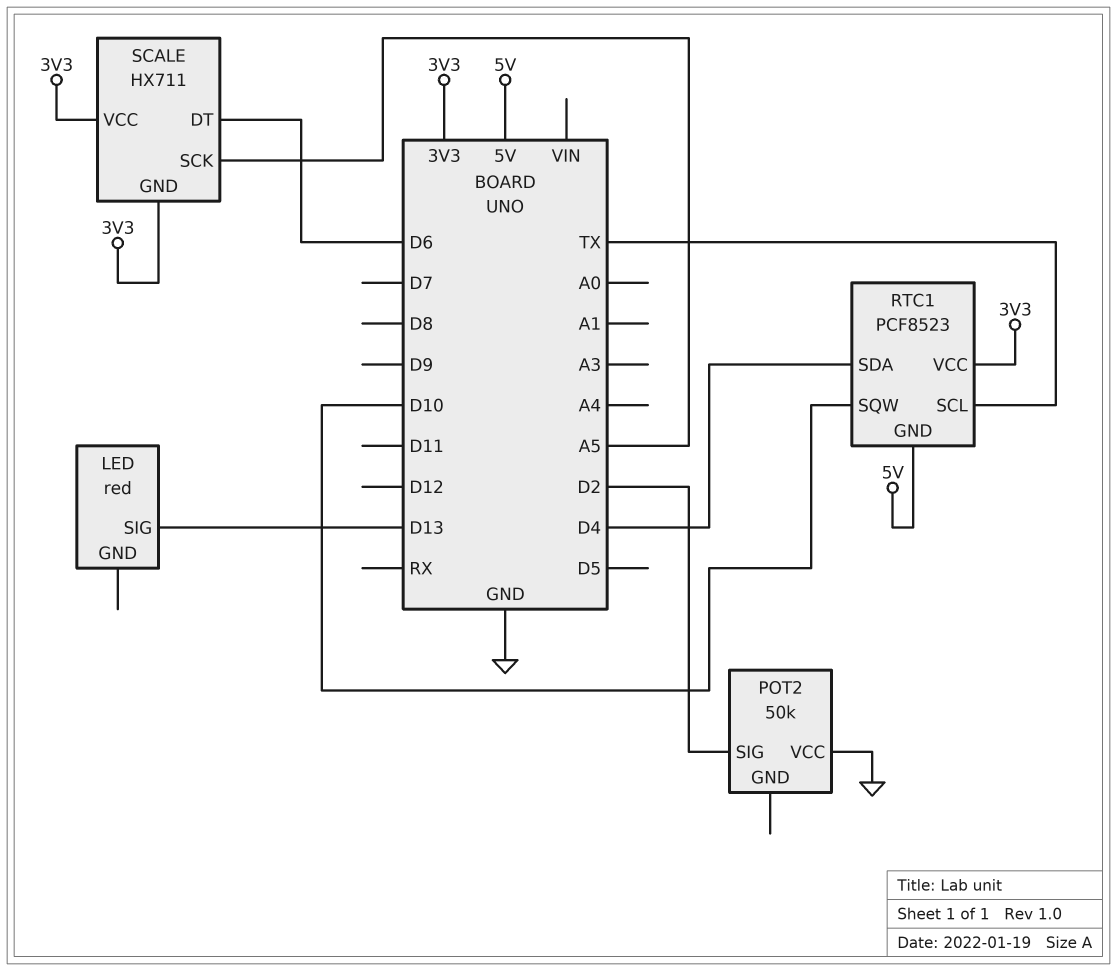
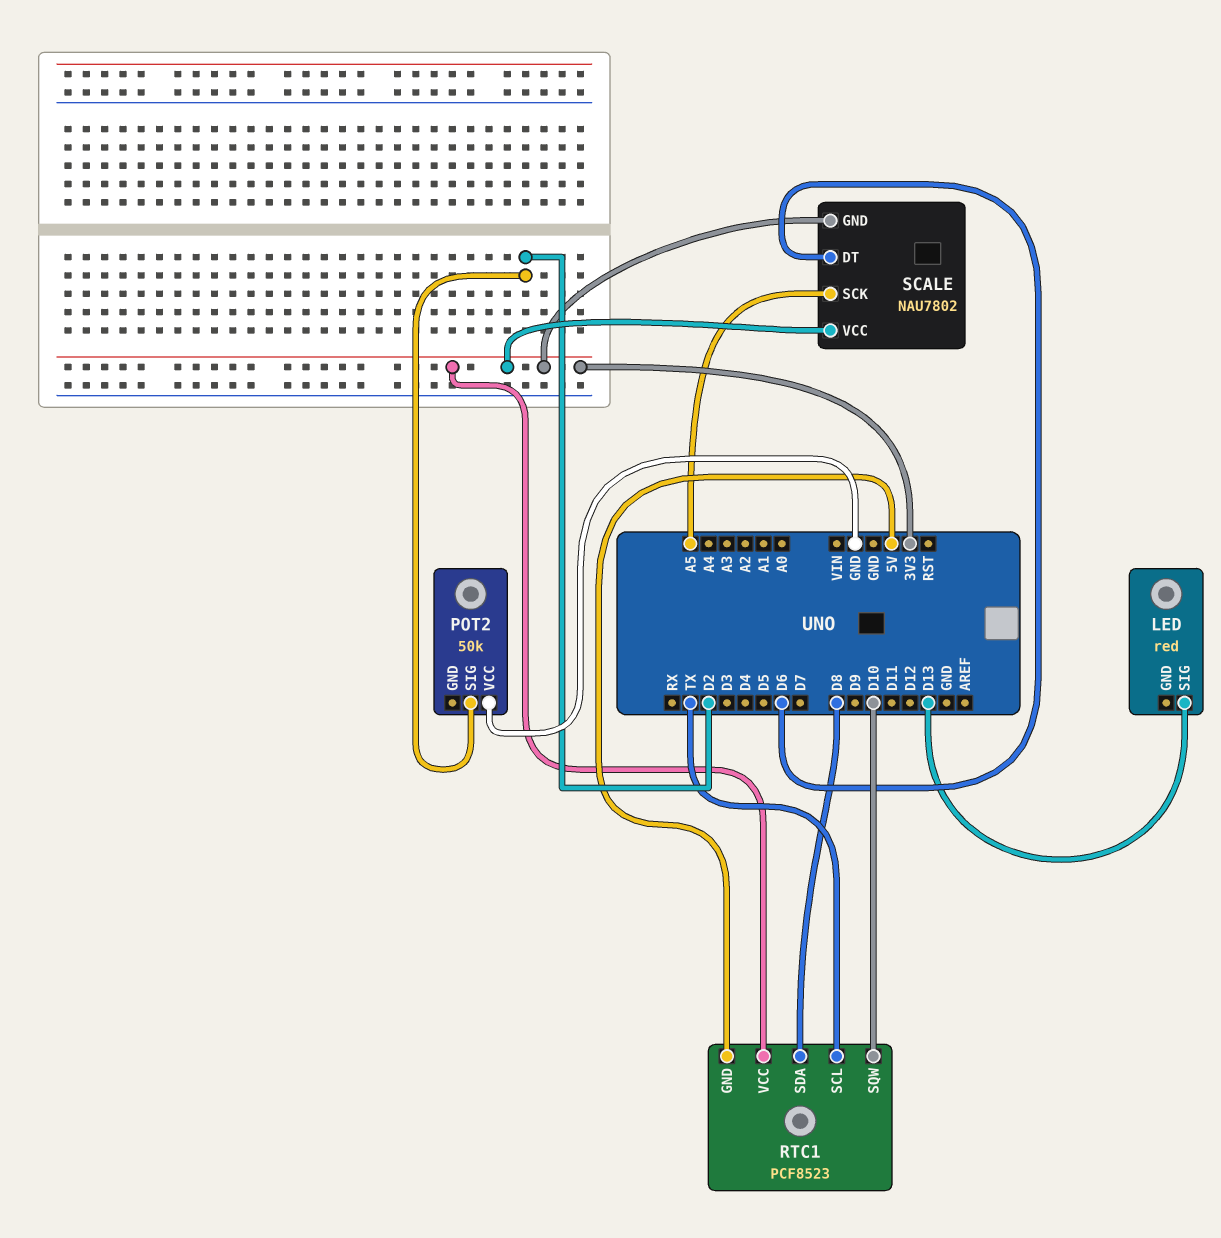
RTC1 pin SDA: D4 -> D8
SCALE: HX711 -> NAU7802

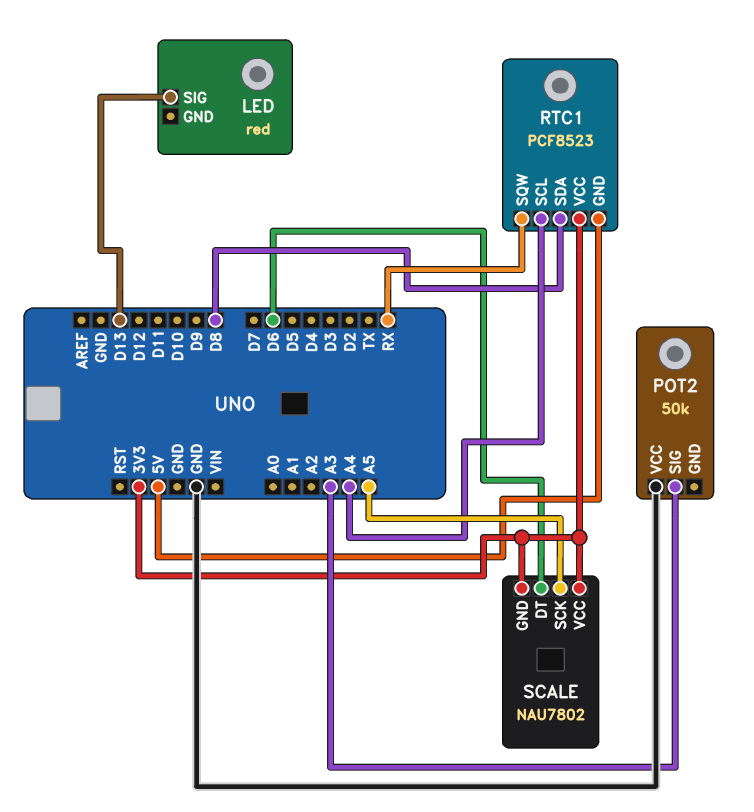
POT2 pin SIG: D2 -> A3
RTC1 pin SCL: TX -> A4
RTC1 pin SQW: D10 -> RX

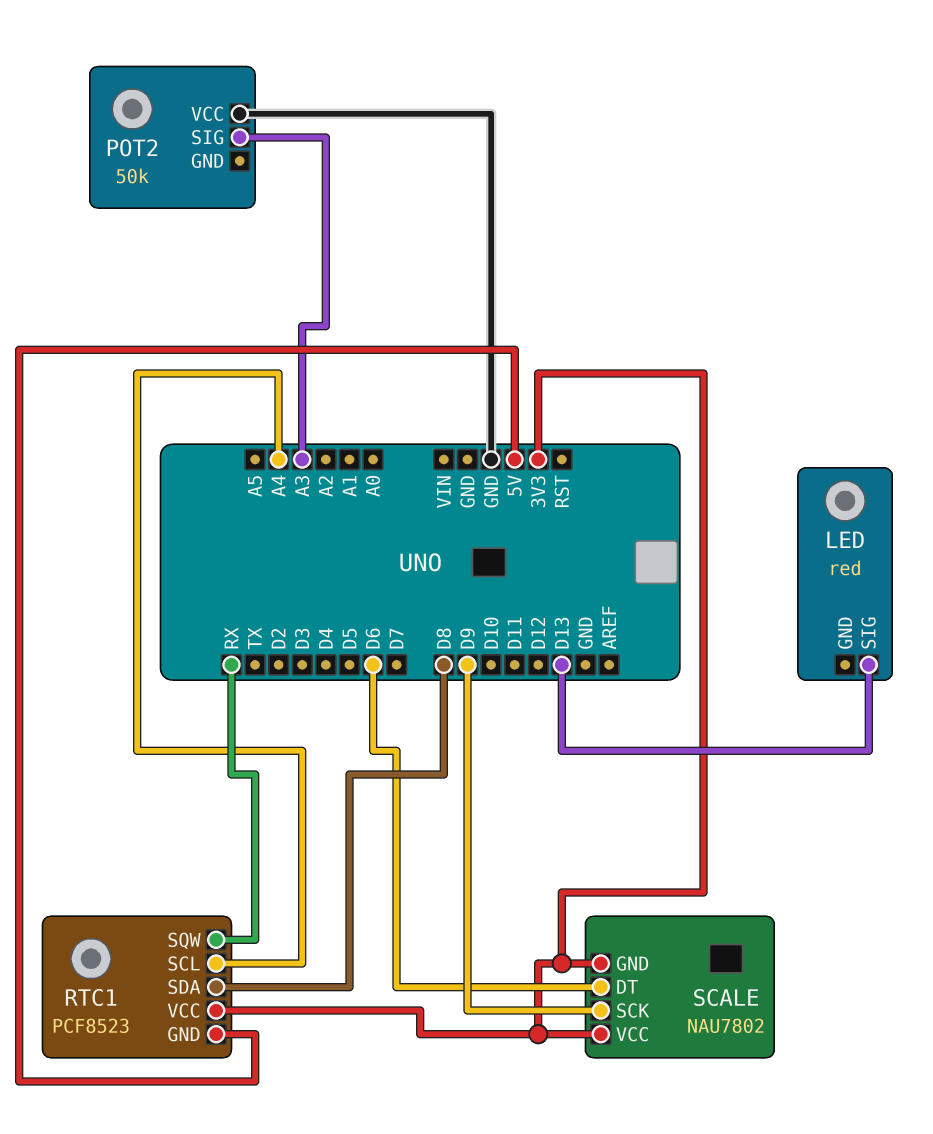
SCALE pin SCK: A5 -> D9

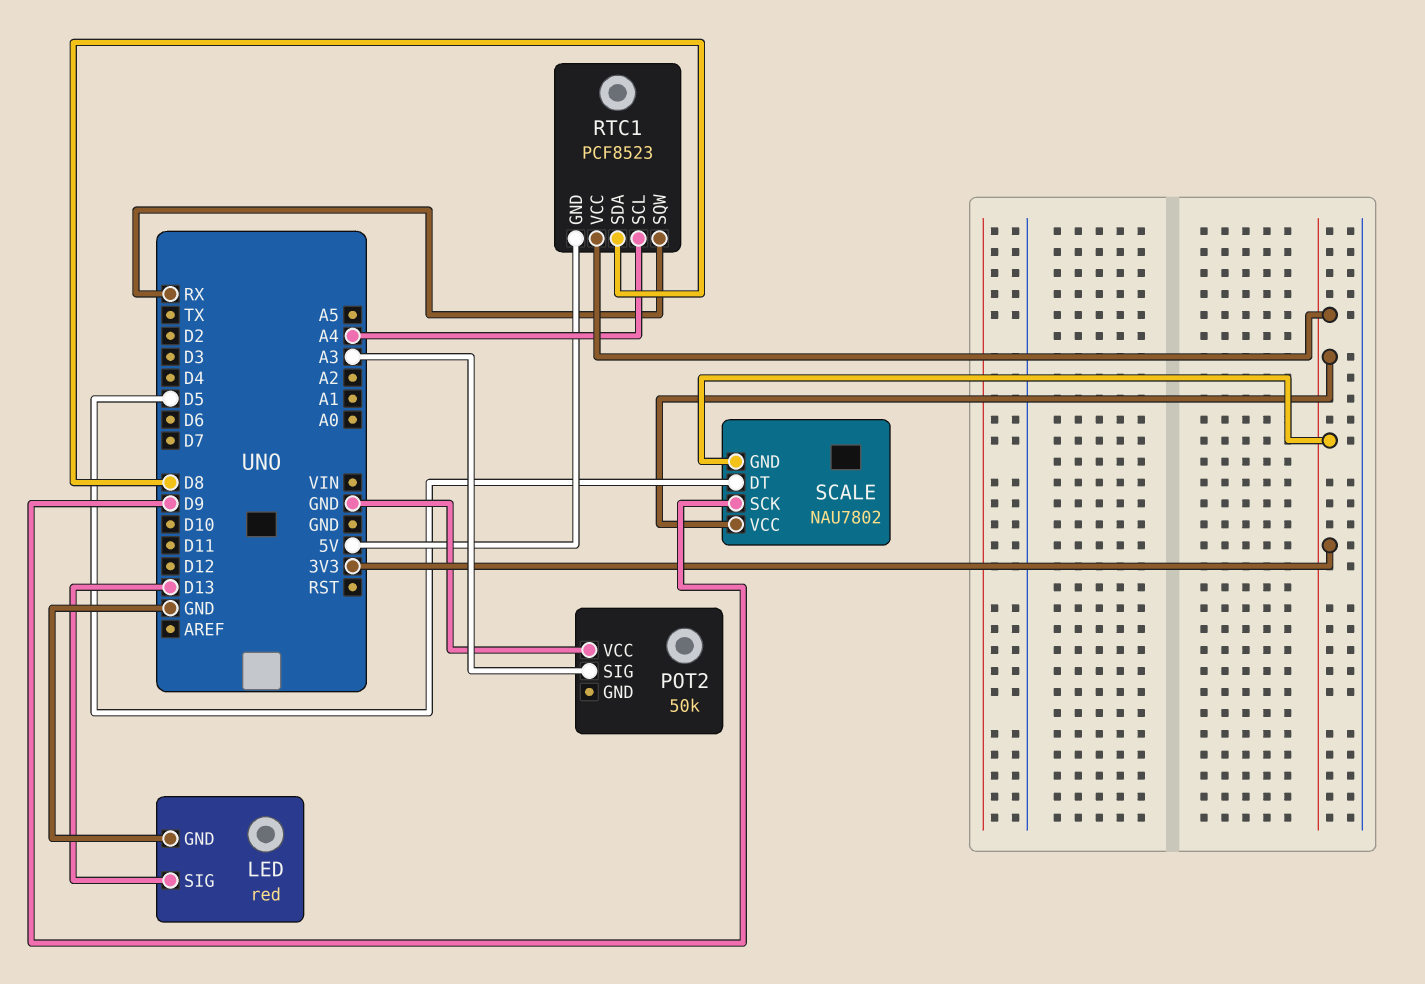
LED pin GND: none -> GND
SCALE pin DT: D6 -> D5

